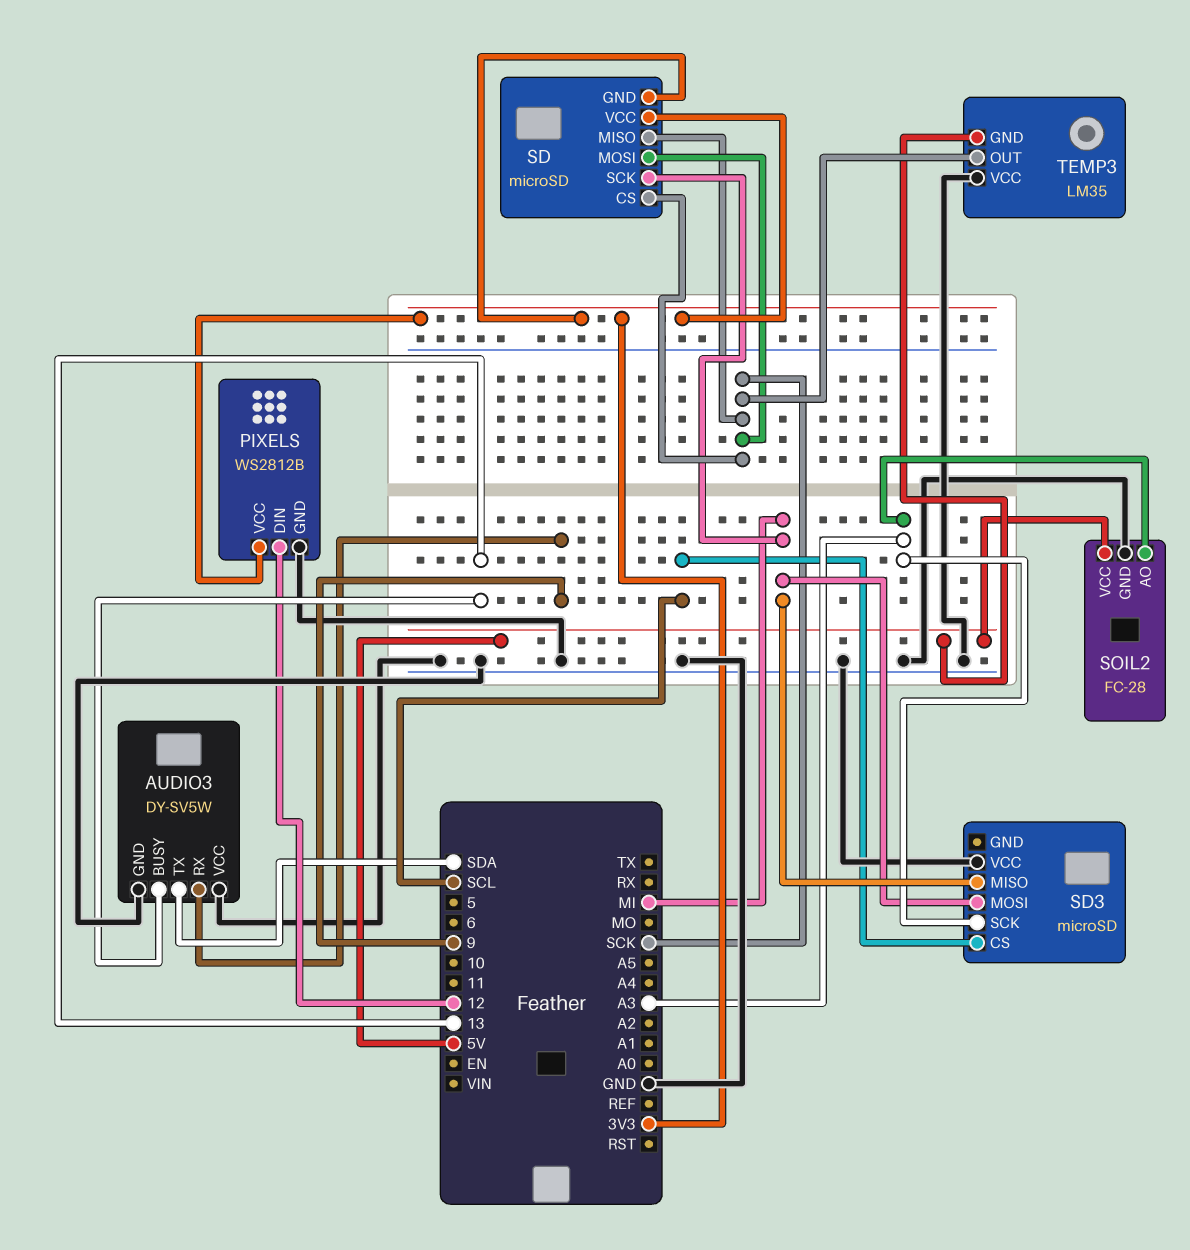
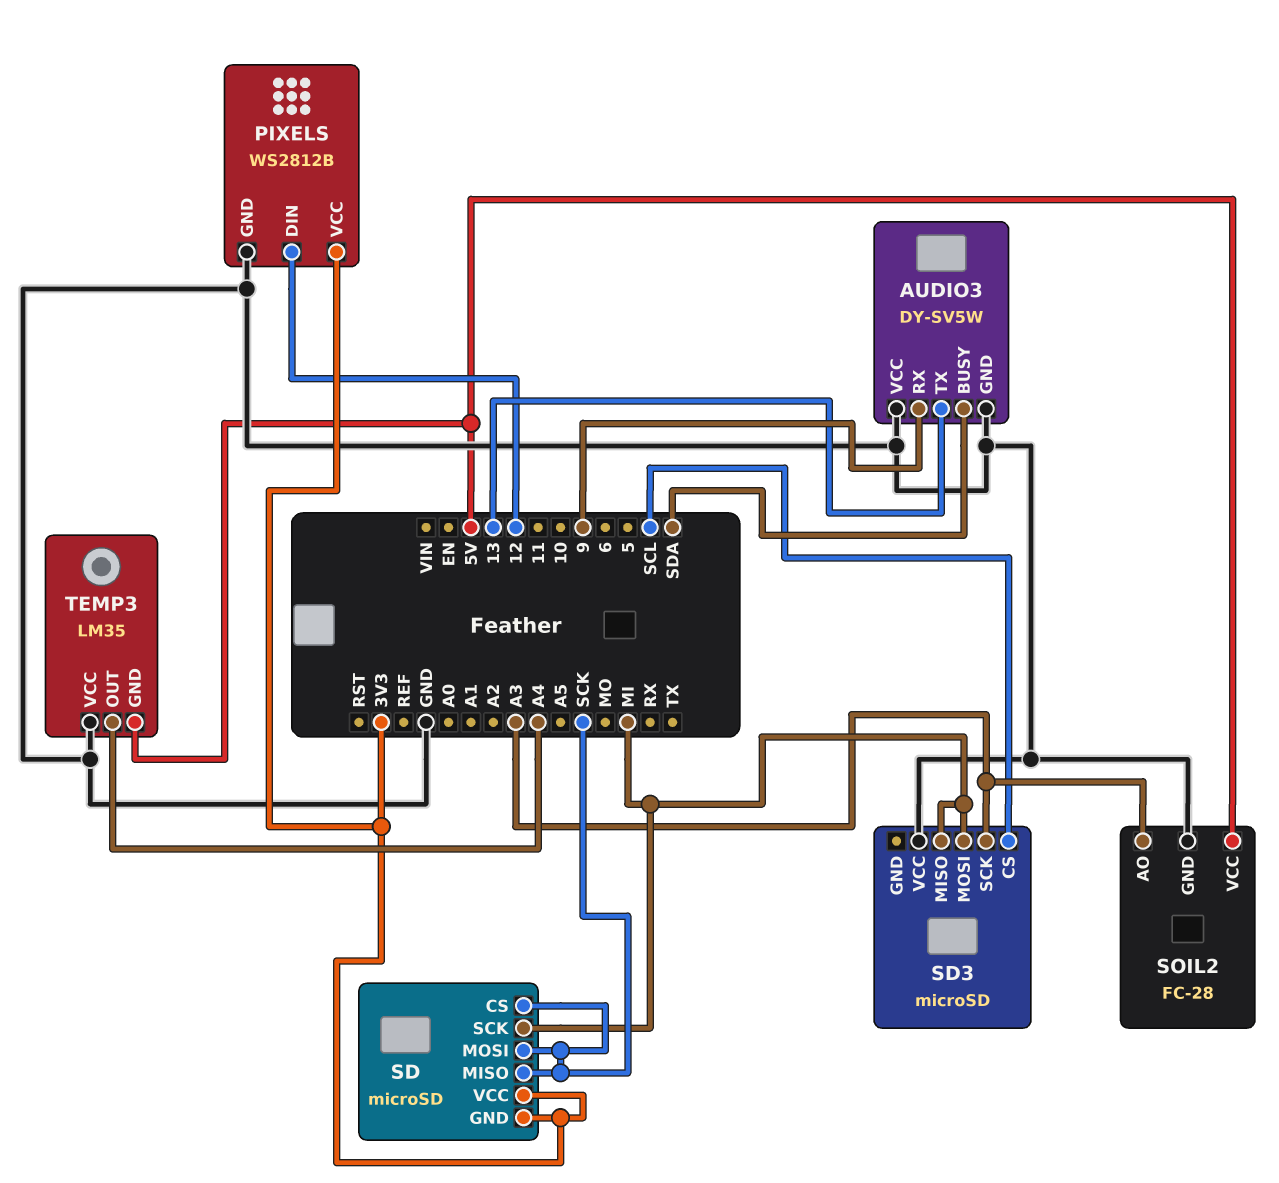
AUDIO3 pin BUSY: 13 -> SDA
AUDIO3 pin TX: SDA -> 13
TEMP3 pin OUT: SCK -> A4

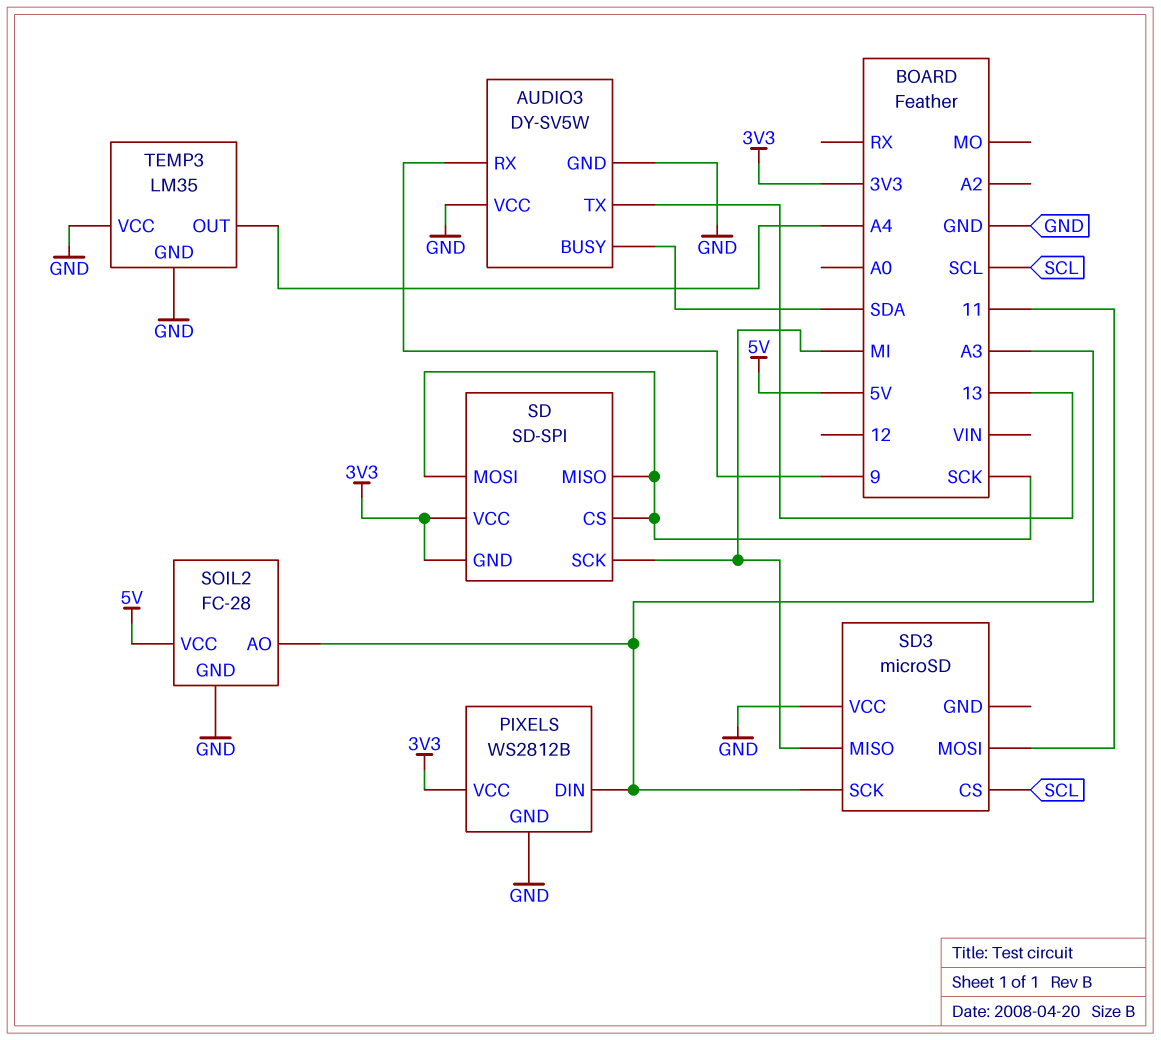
PIXELS pin DIN: 12 -> A3
SD: microSD -> SD-SPI
SD3 pin MOSI: MI -> 11
TEMP3 pin GND: 5V -> GND

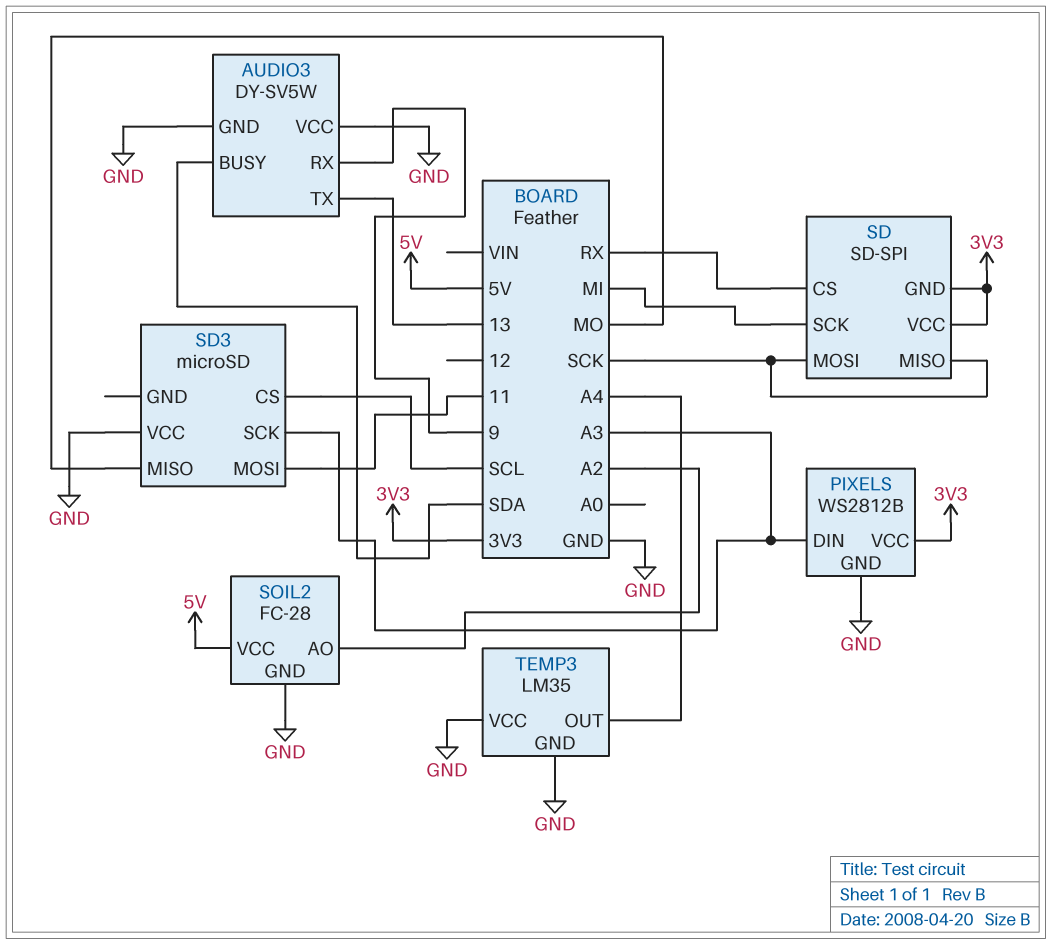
SD pin CS: SCK -> RX
SD3 pin MISO: MI -> MO
SOIL2 pin AO: A3 -> A2

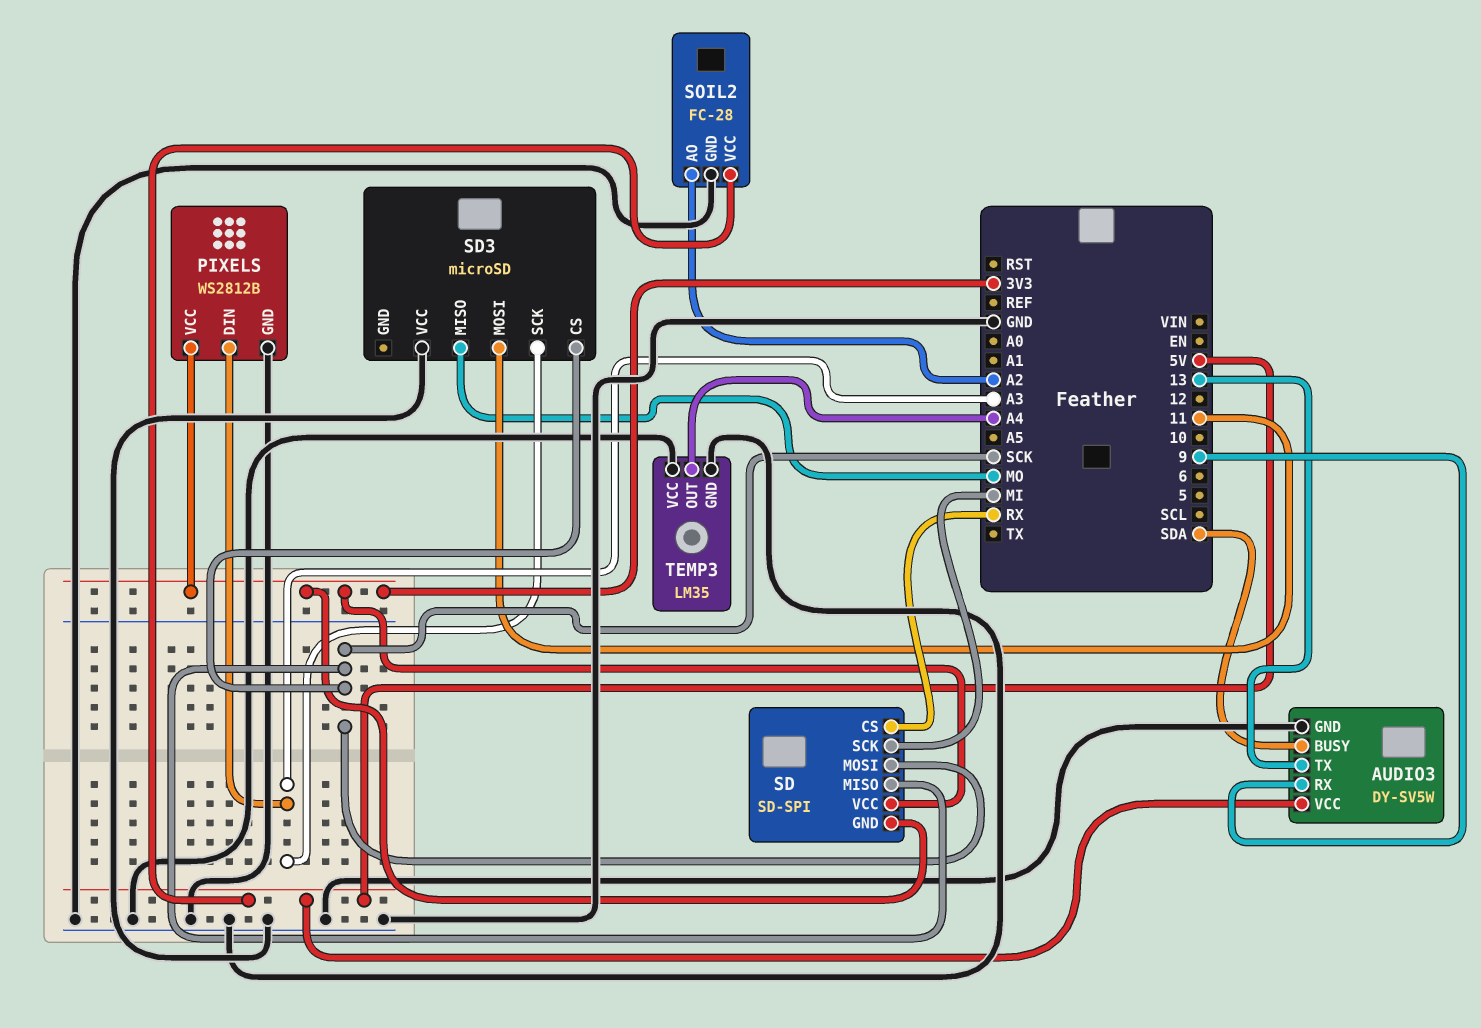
AUDIO3 pin VCC: GND -> 5V
SD3 pin CS: SCL -> SCK

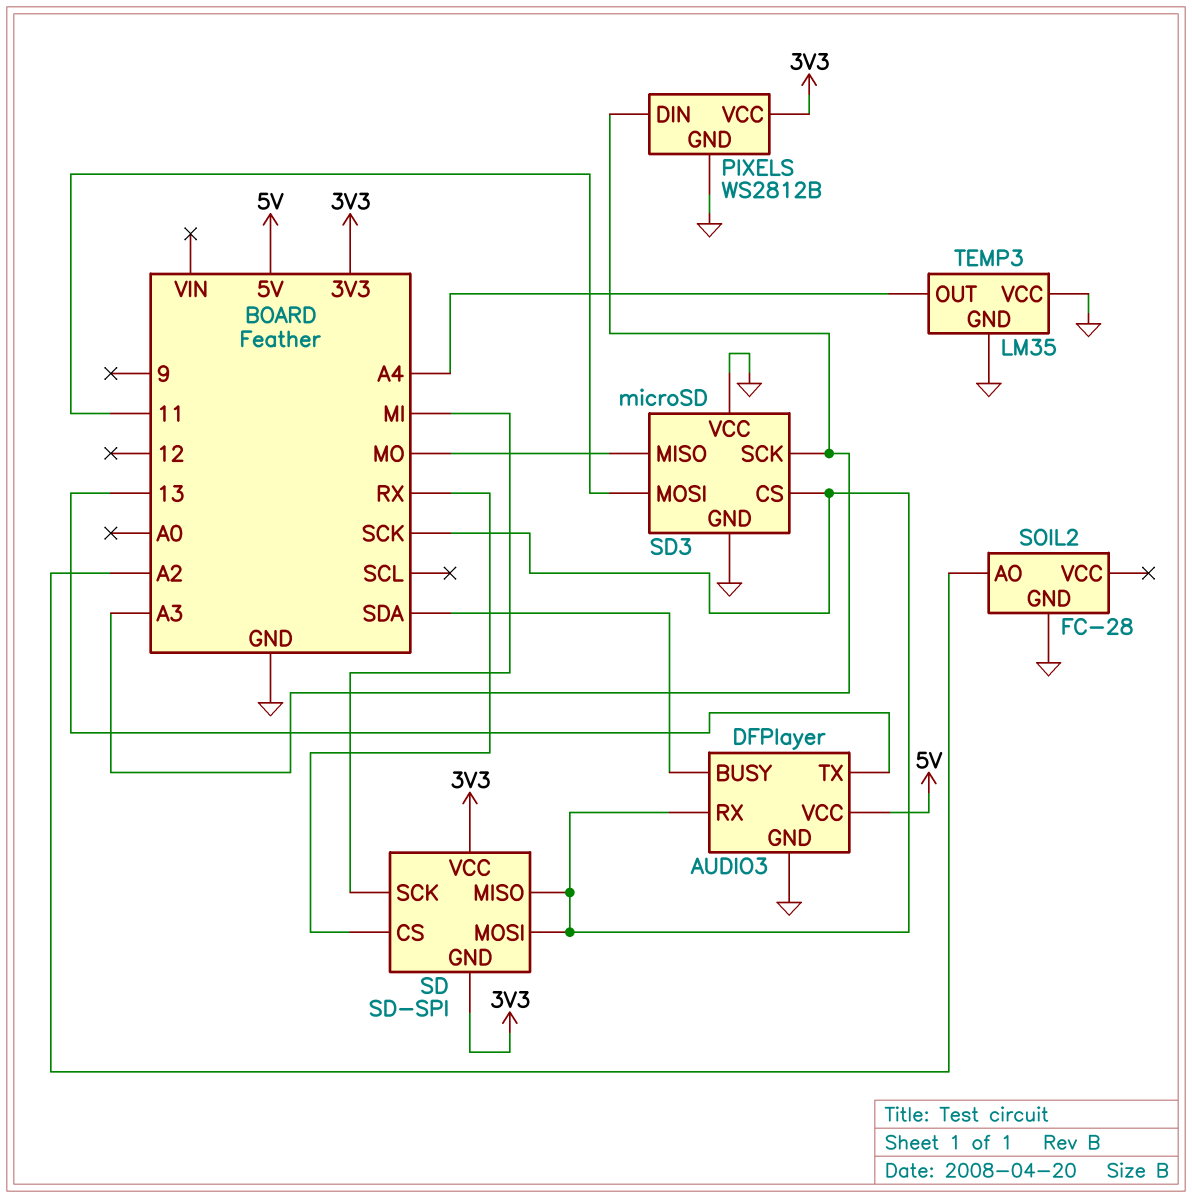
AUDIO3: DY-SV5W -> DFPlayer
AUDIO3 pin RX: 9 -> SCK
SD3 pin GND: none -> GND
SOIL2 pin VCC: 5V -> none

